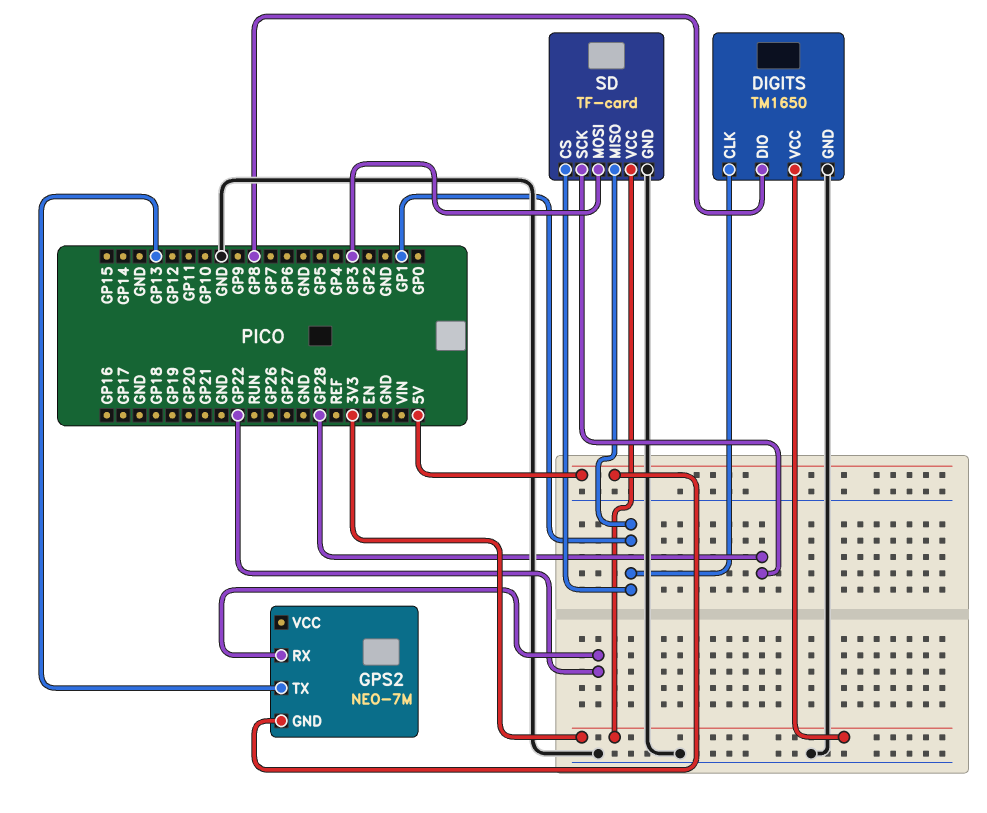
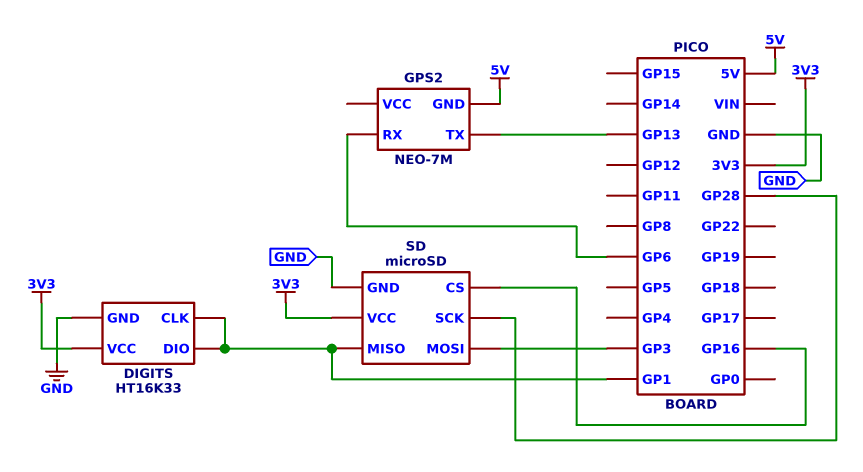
DIGITS: TM1650 -> HT16K33
DIGITS pin DIO: GP8 -> GP1
GPS2 pin RX: GP22 -> GP6
SD: TF-card -> microSD
SD pin CS: GP1 -> GP16

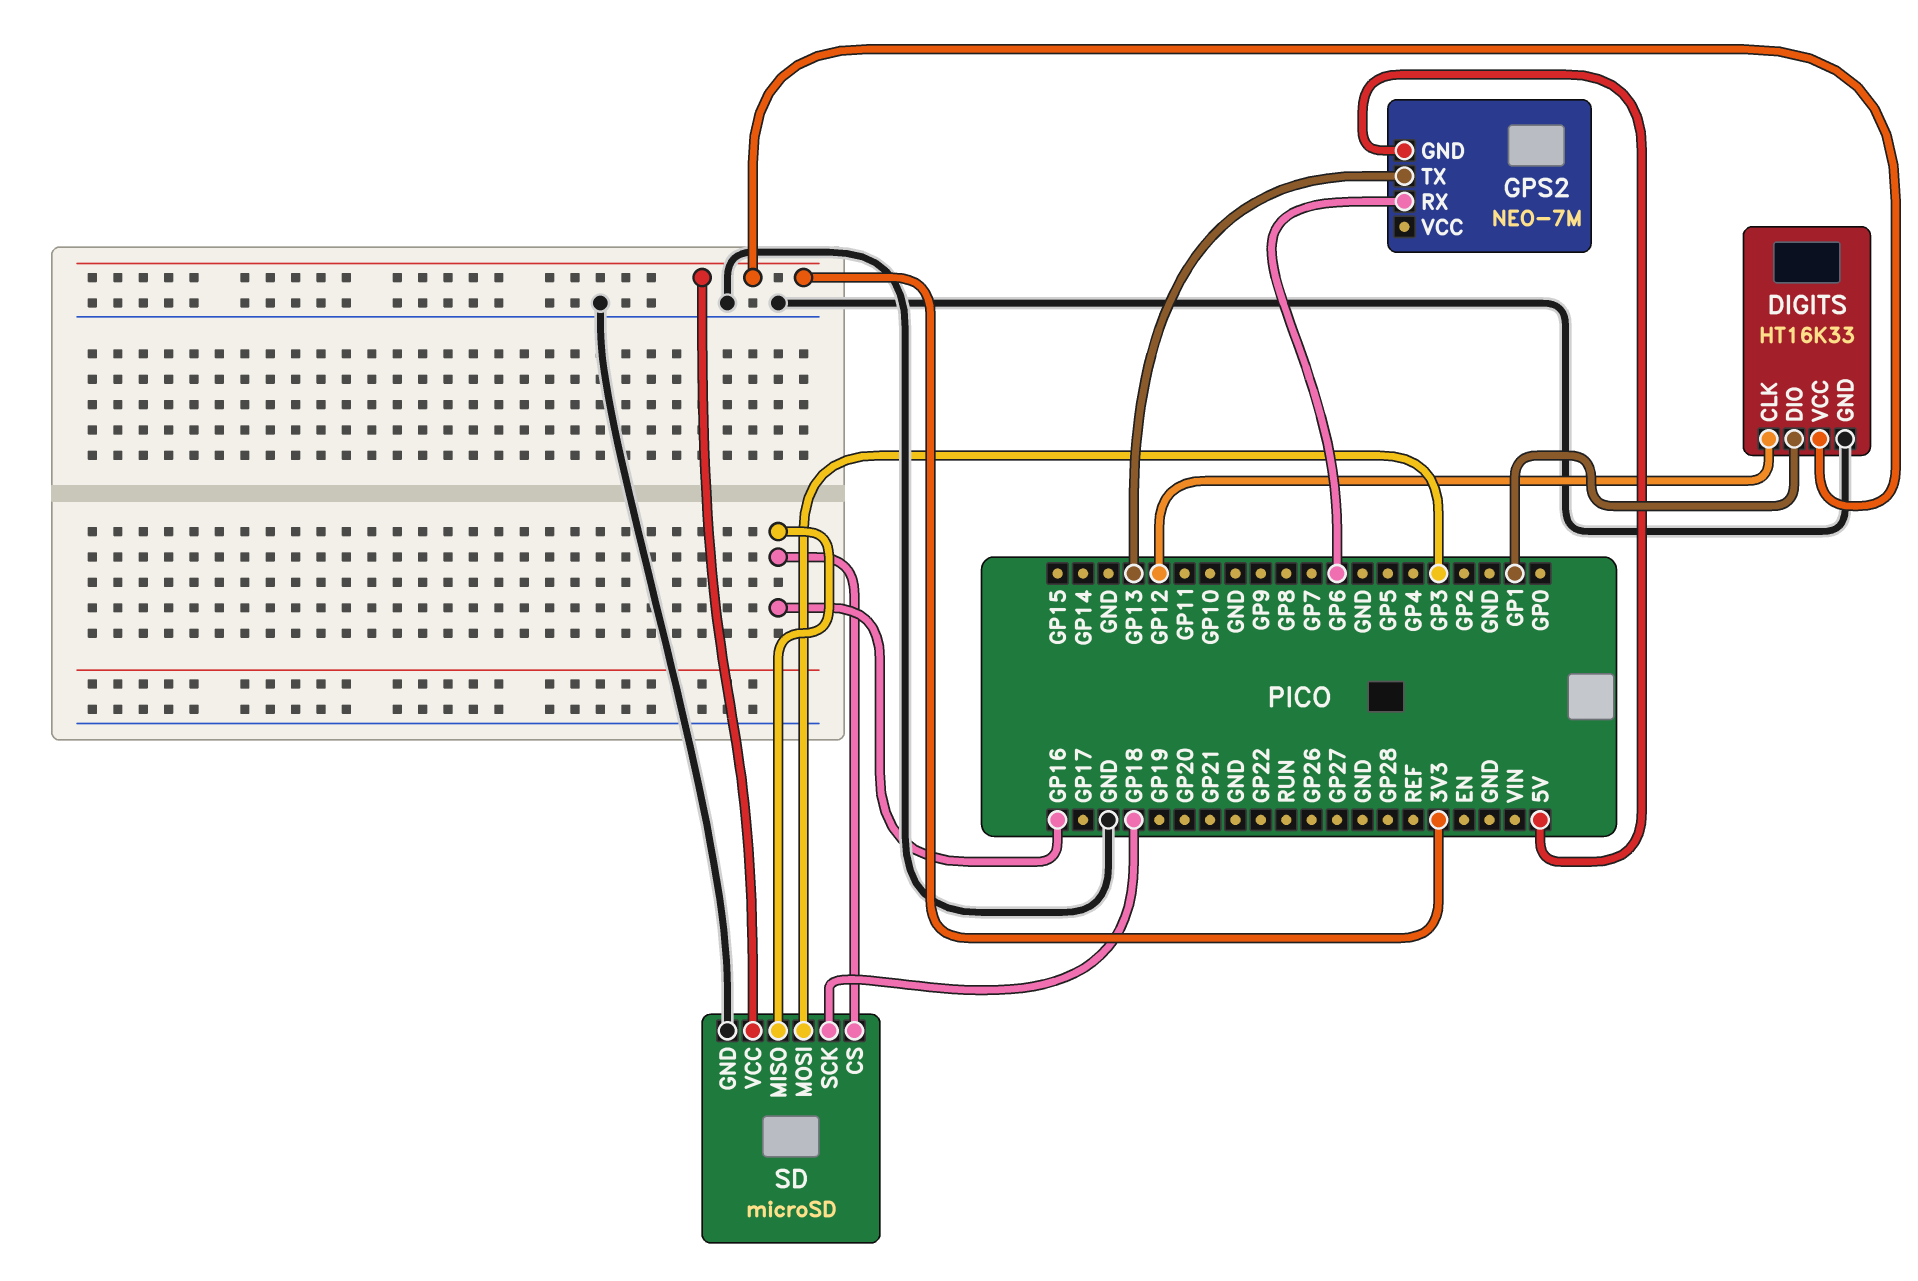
DIGITS pin CLK: GP1 -> GP12
SD pin MISO: GP1 -> GP16
SD pin SCK: GP28 -> GP18

